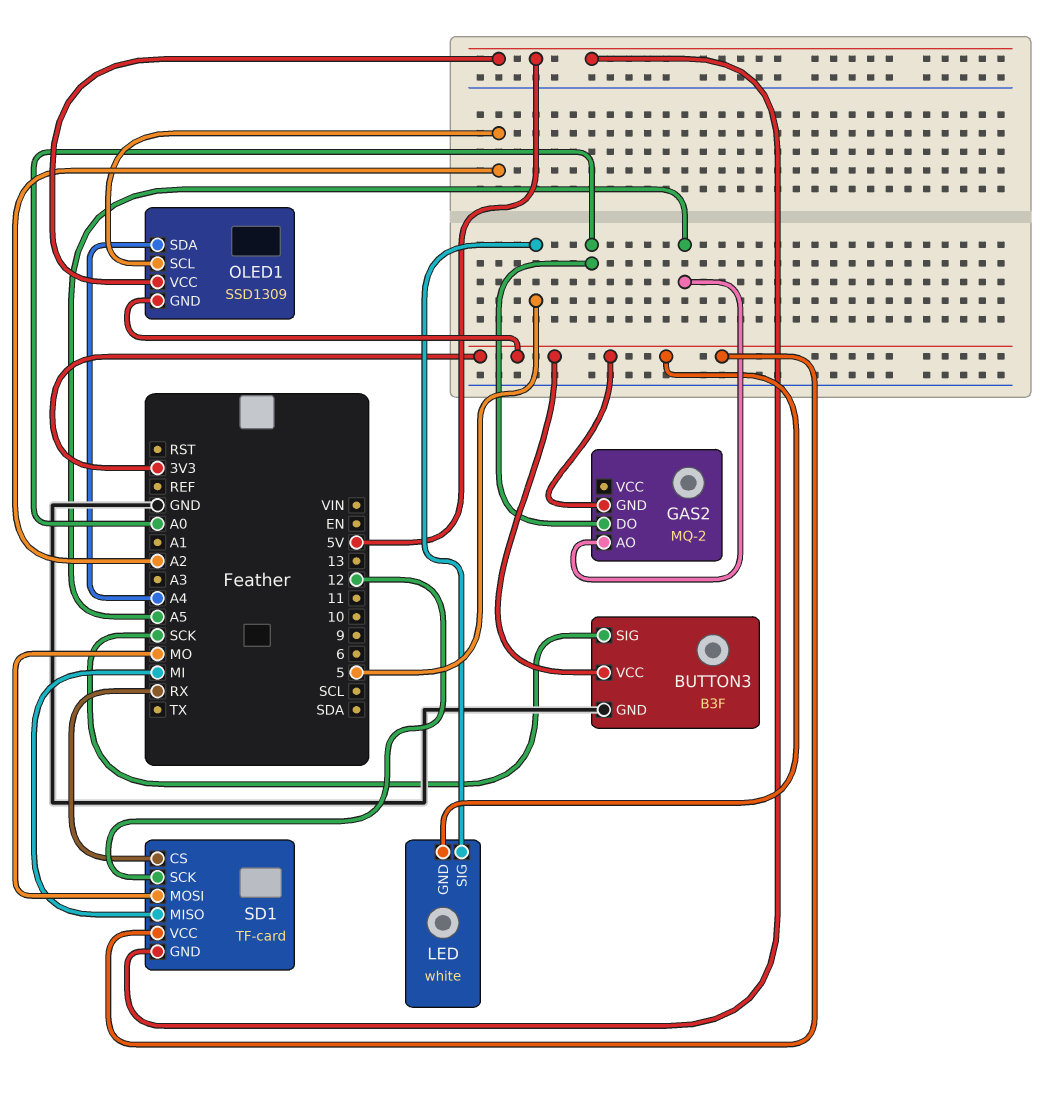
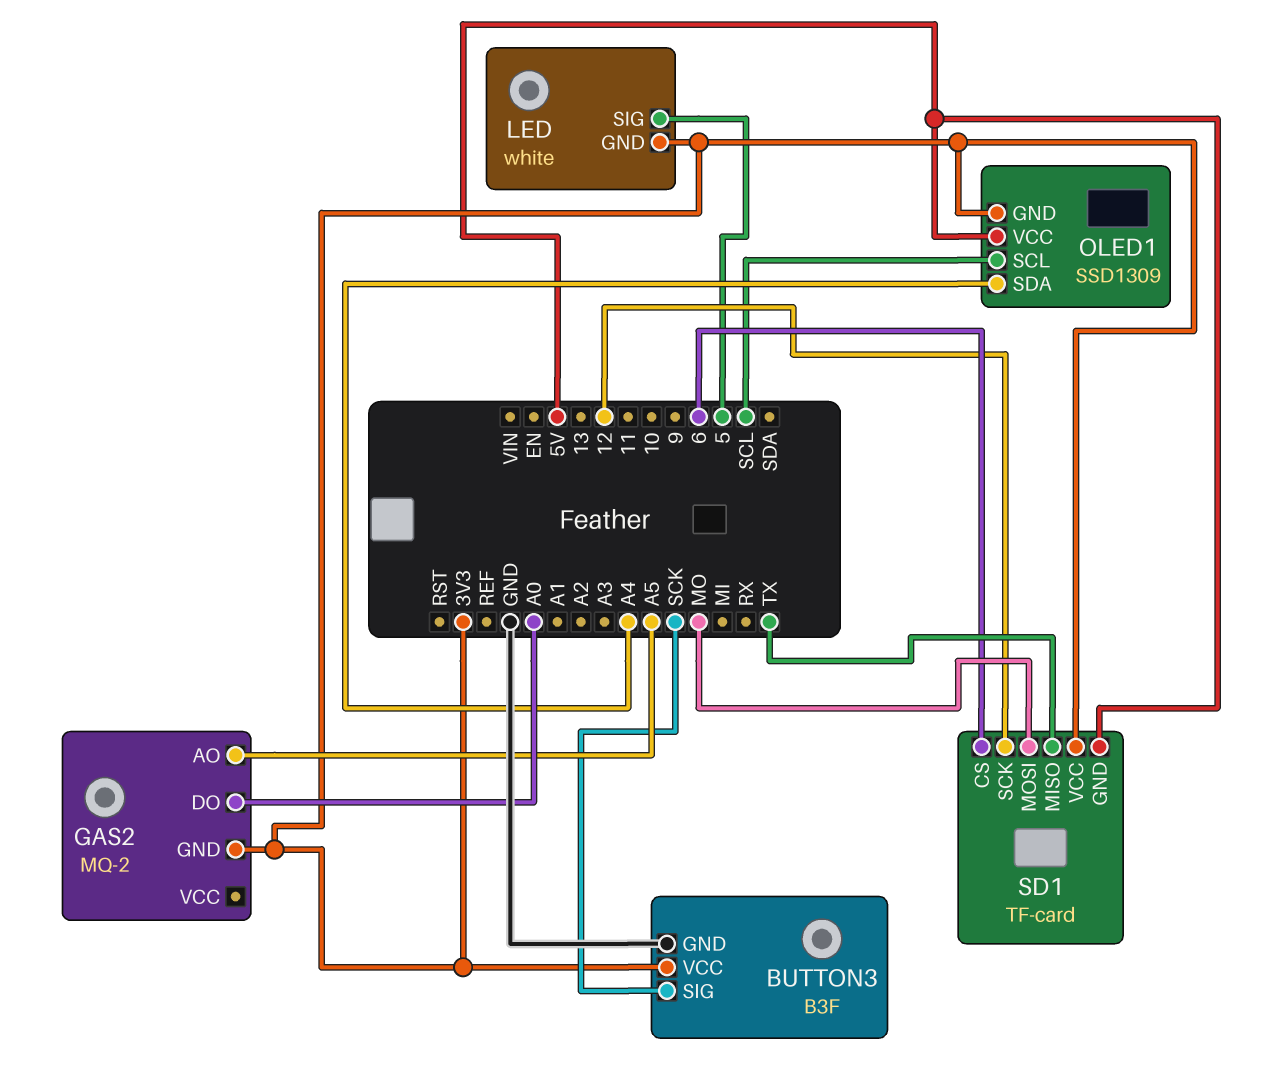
OLED1 pin SCL: A2 -> SCL
SD1 pin CS: RX -> 6
SD1 pin MISO: MI -> TX

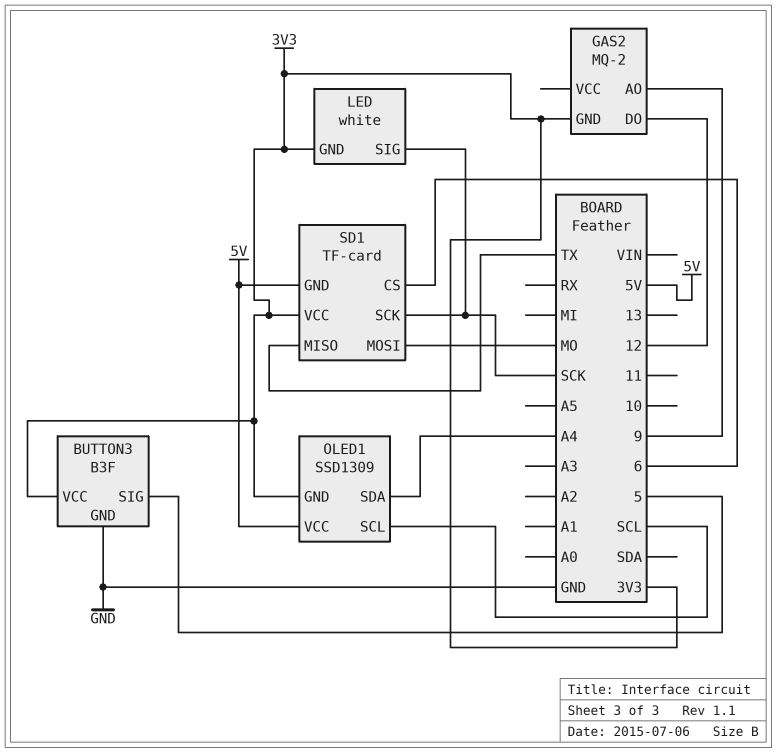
BUTTON3 pin SIG: SCK -> 5
GAS2 pin AO: A5 -> 9
GAS2 pin DO: A0 -> 12
LED pin SIG: 5 -> SCK
SD1 pin SCK: 12 -> SCK

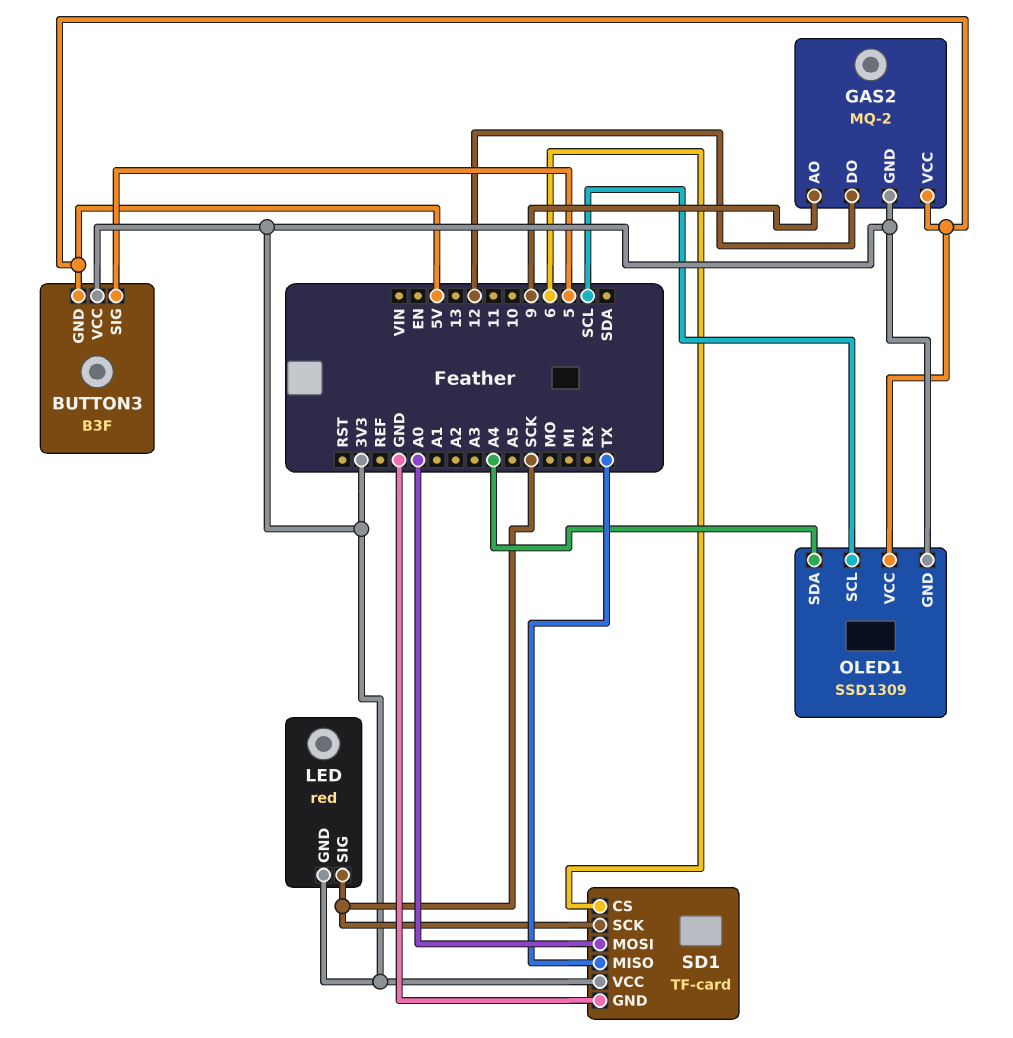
BUTTON3 pin GND: GND -> 5V
GAS2 pin VCC: none -> 5V
LED: white -> red
SD1 pin GND: 5V -> GND
SD1 pin MOSI: MO -> A0

